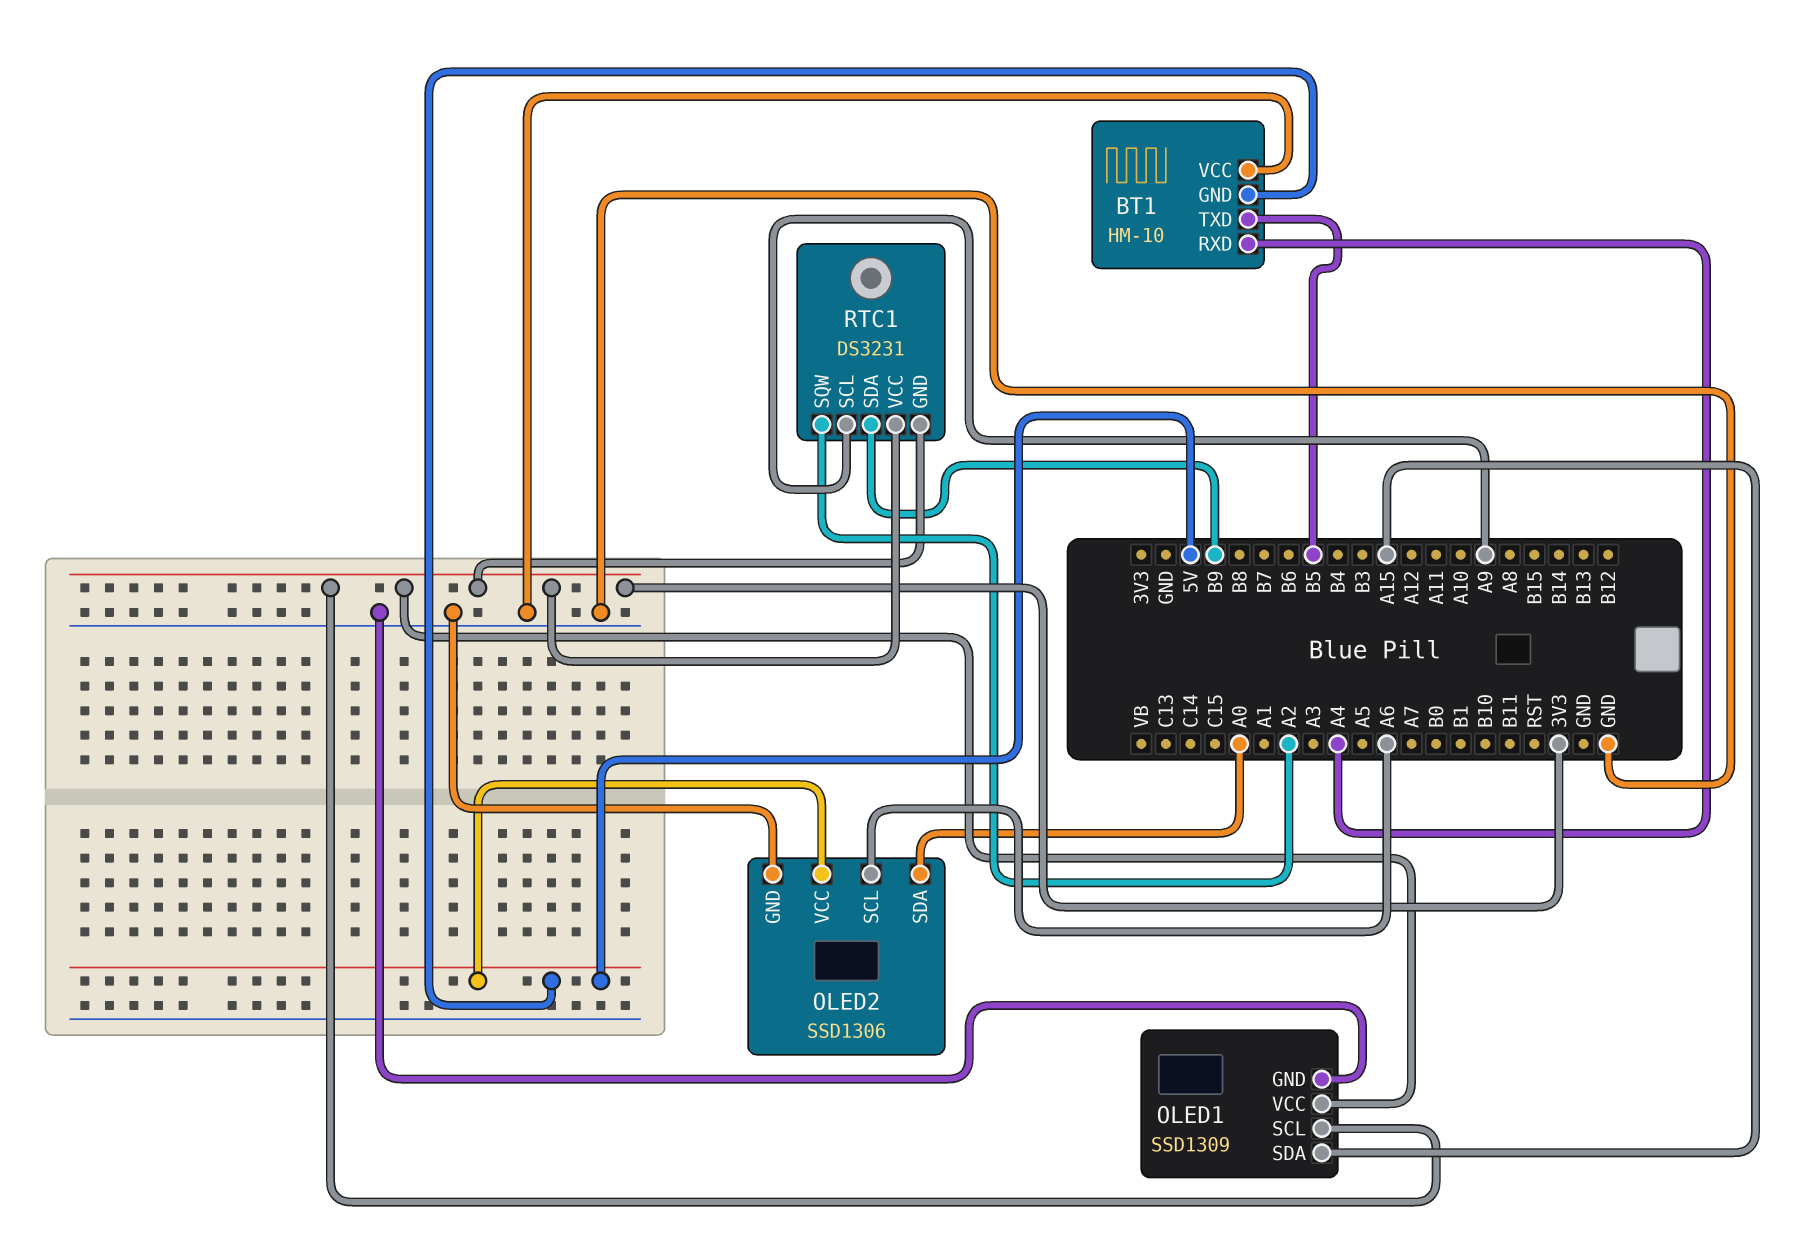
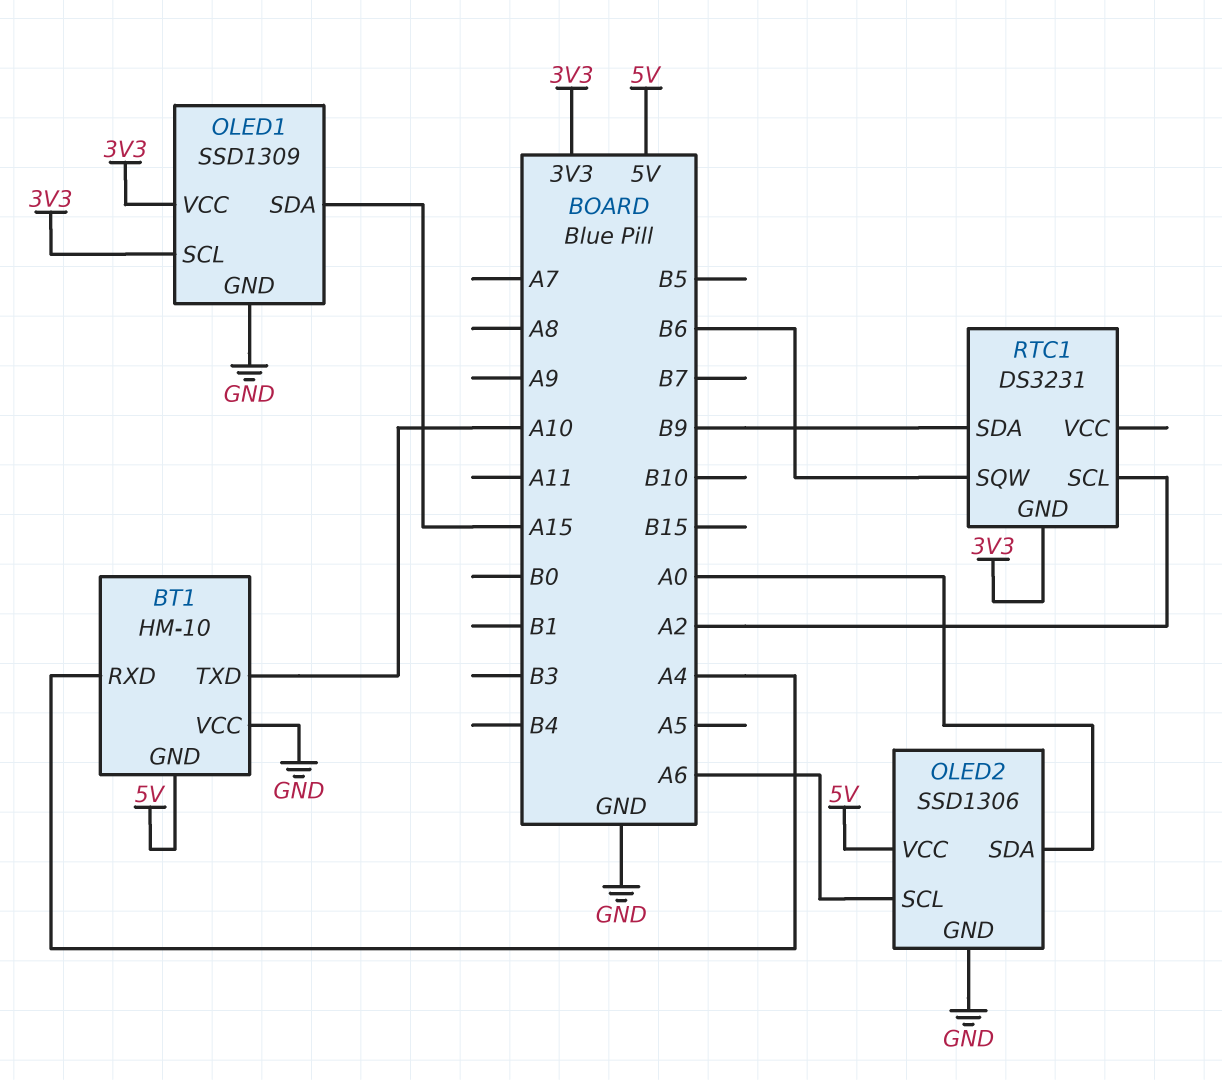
BT1 pin TXD: B5 -> A10
RTC1 pin SCL: A9 -> A2
RTC1 pin SQW: A2 -> B6
RTC1 pin VCC: 3V3 -> none

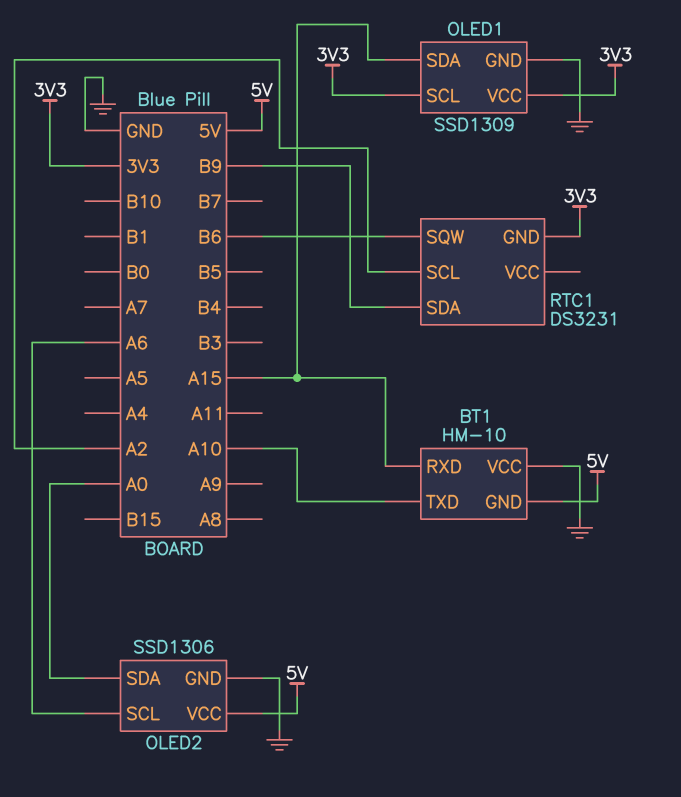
BT1 pin RXD: A4 -> A15

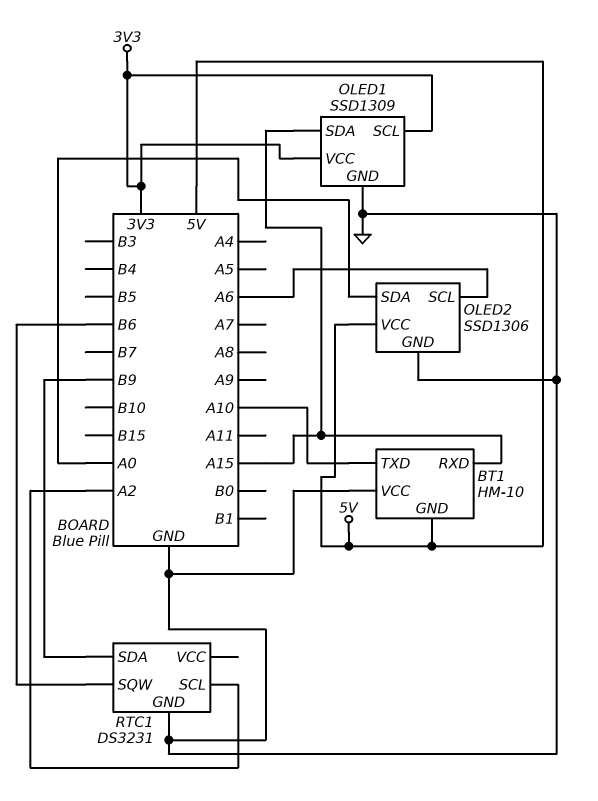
RTC1 pin GND: 3V3 -> GND

